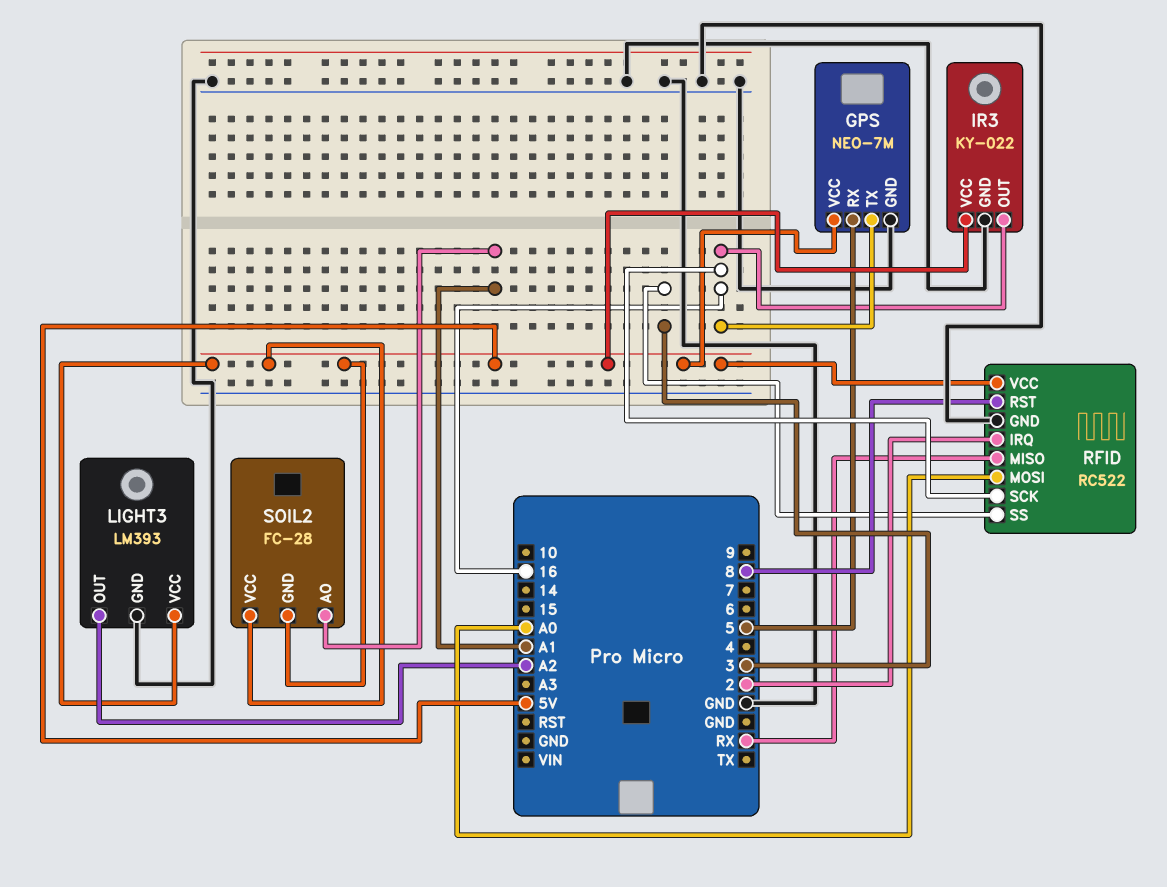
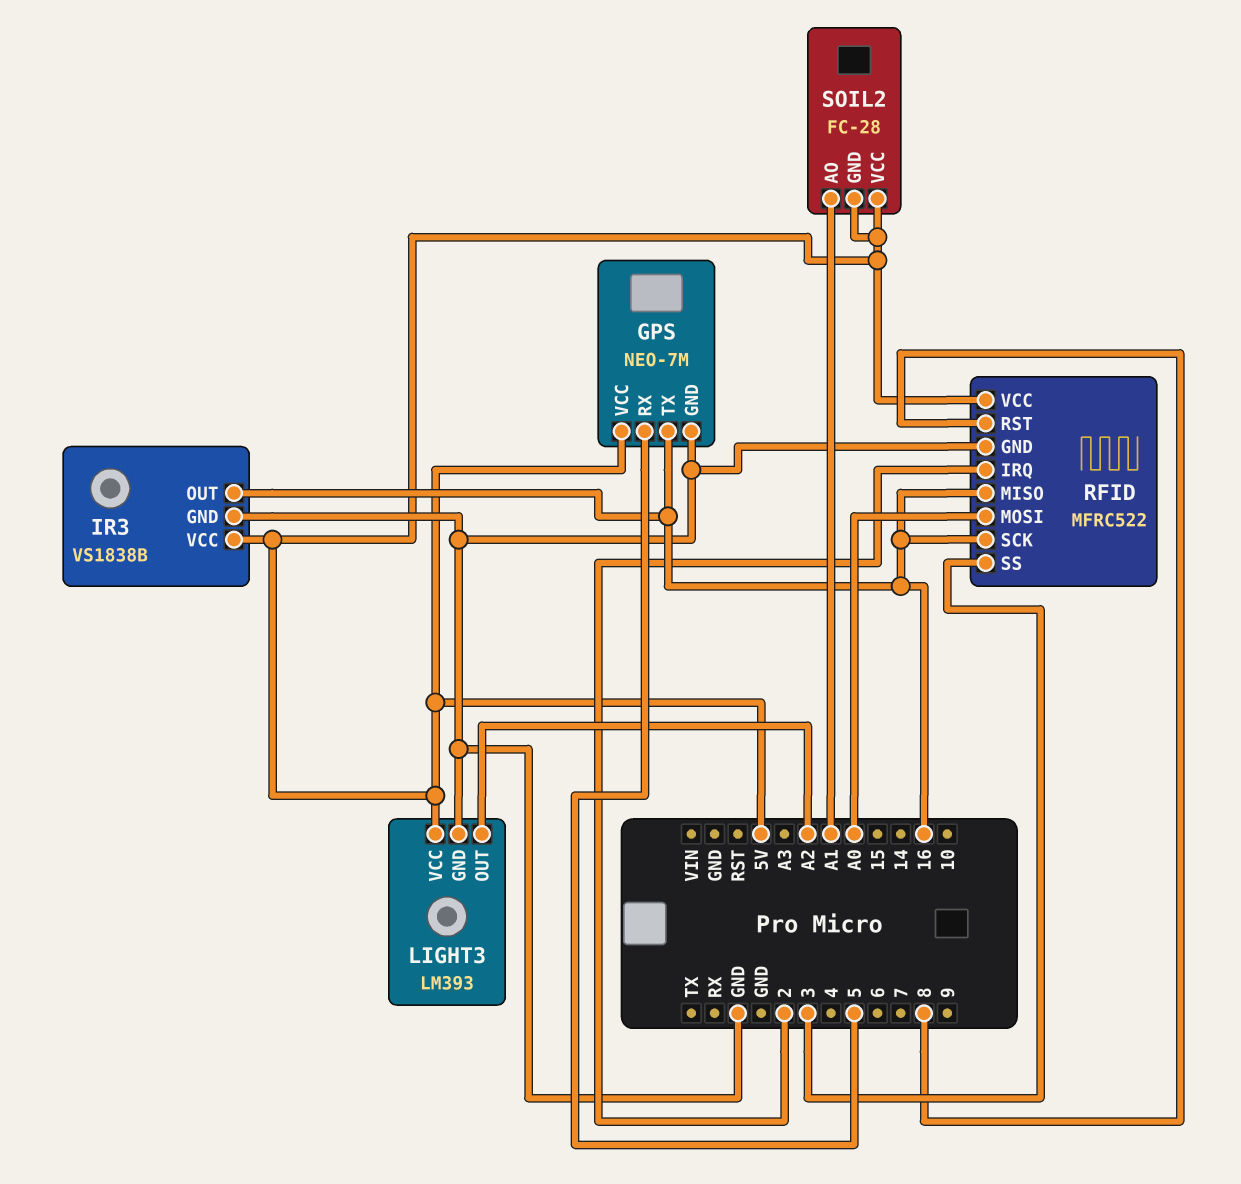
IR3: KY-022 -> VS1838B
RFID: RC522 -> MFRC522
RFID pin MISO: RX -> 16

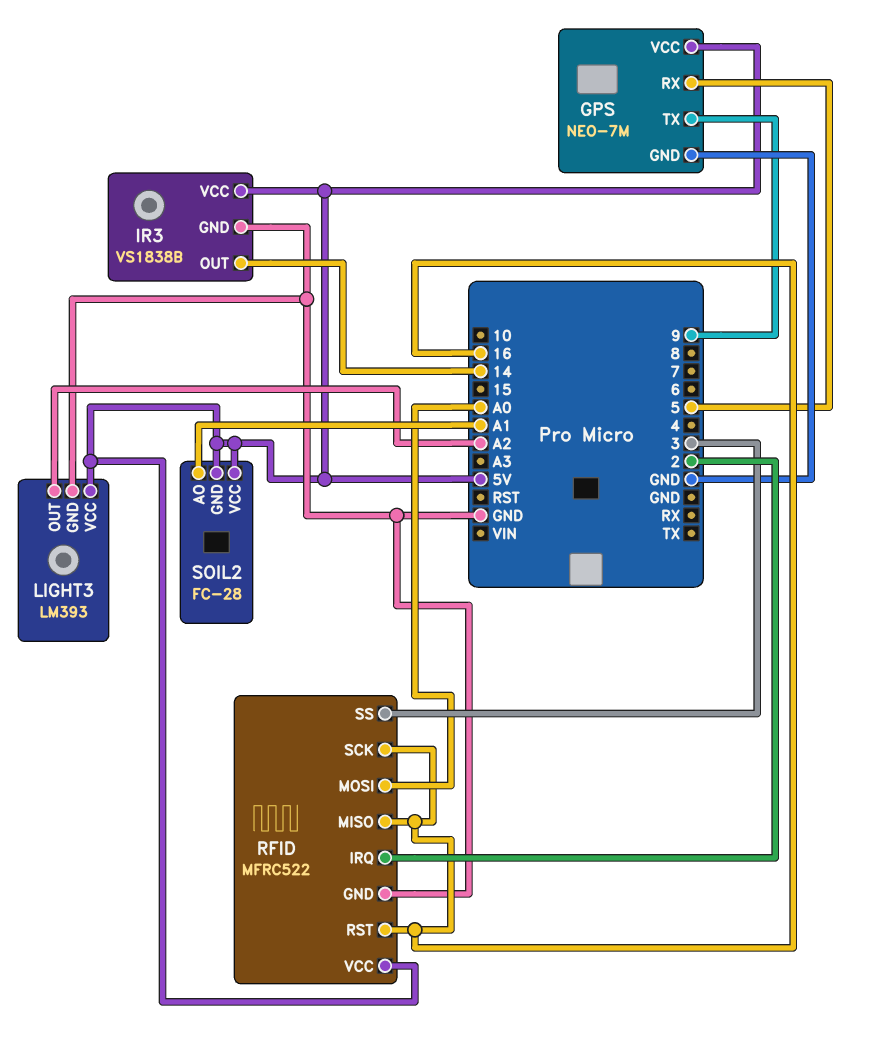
GPS pin TX: 16 -> 9
IR3 pin OUT: 16 -> 14
RFID pin RST: 8 -> 16

